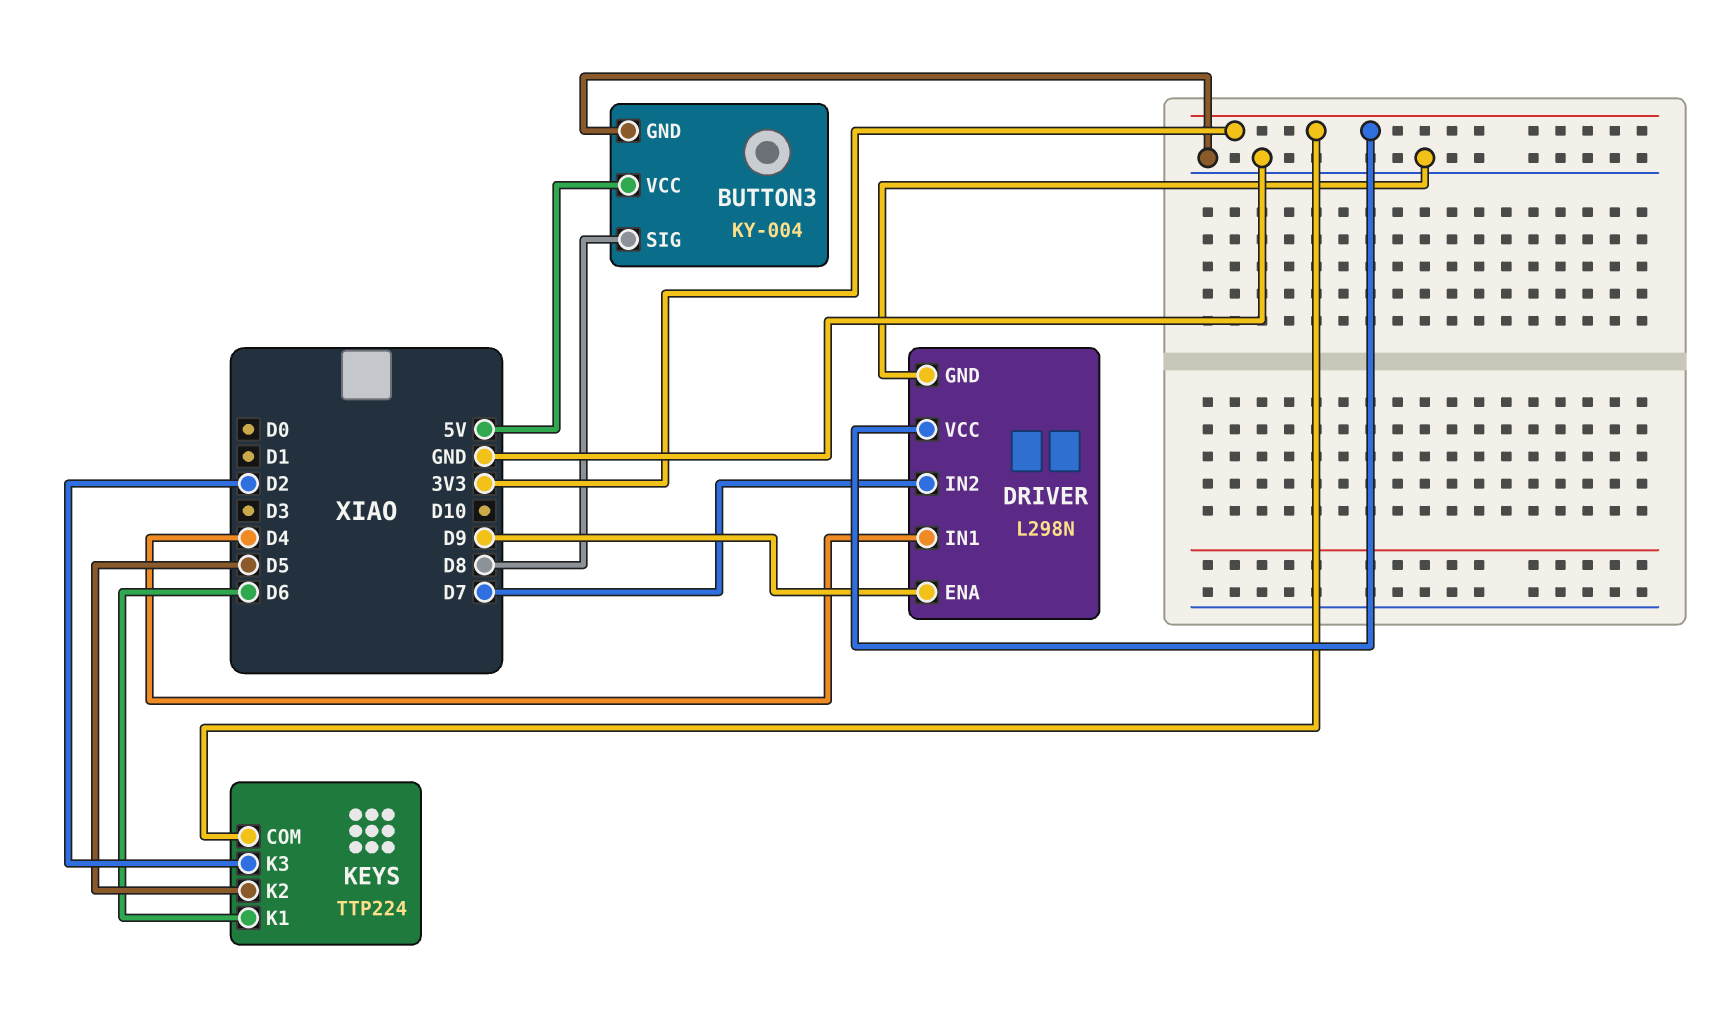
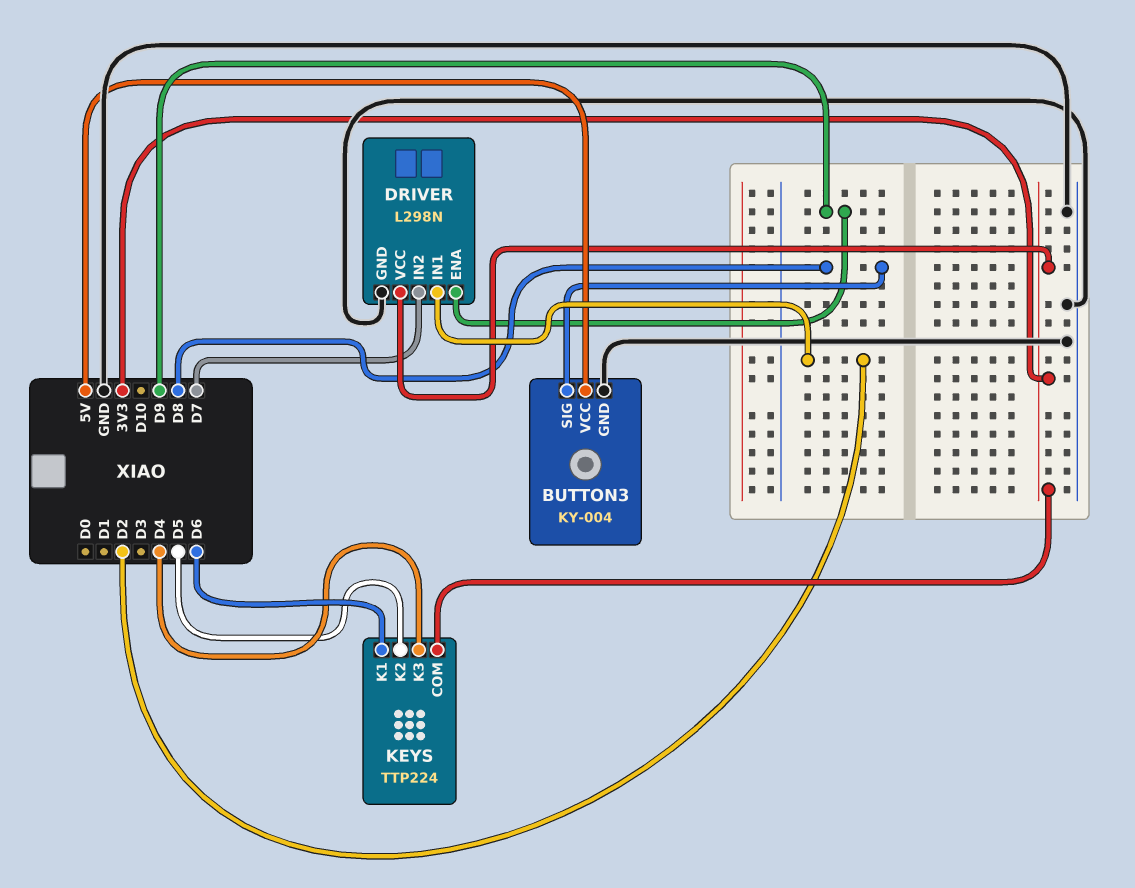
DRIVER pin IN1: D4 -> D2
KEYS pin K3: D2 -> D4

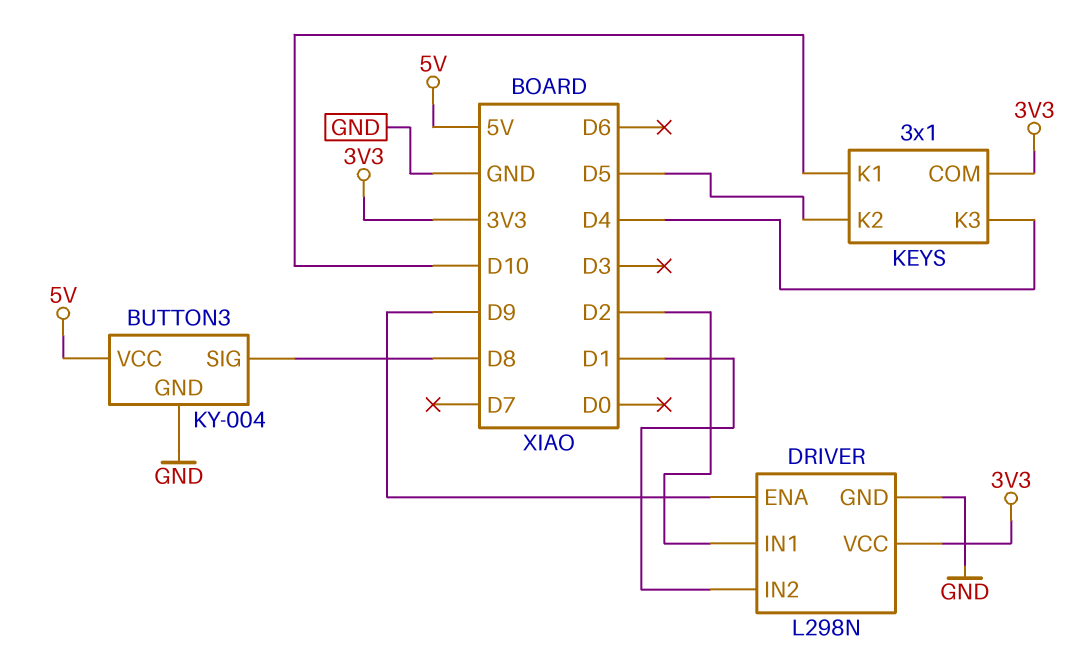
DRIVER pin IN2: D7 -> D1
KEYS: TTP224 -> 3x1
KEYS pin K1: D6 -> D10

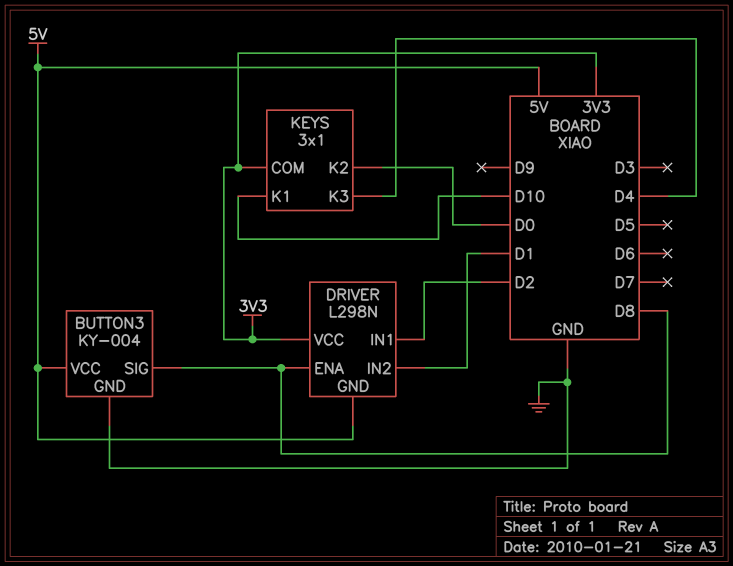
DRIVER pin ENA: D9 -> D8
DRIVER pin GND: GND -> 5V
KEYS pin K2: D5 -> D0

